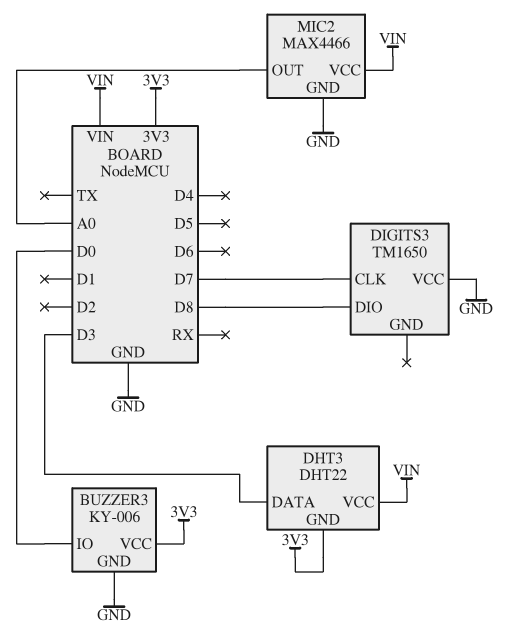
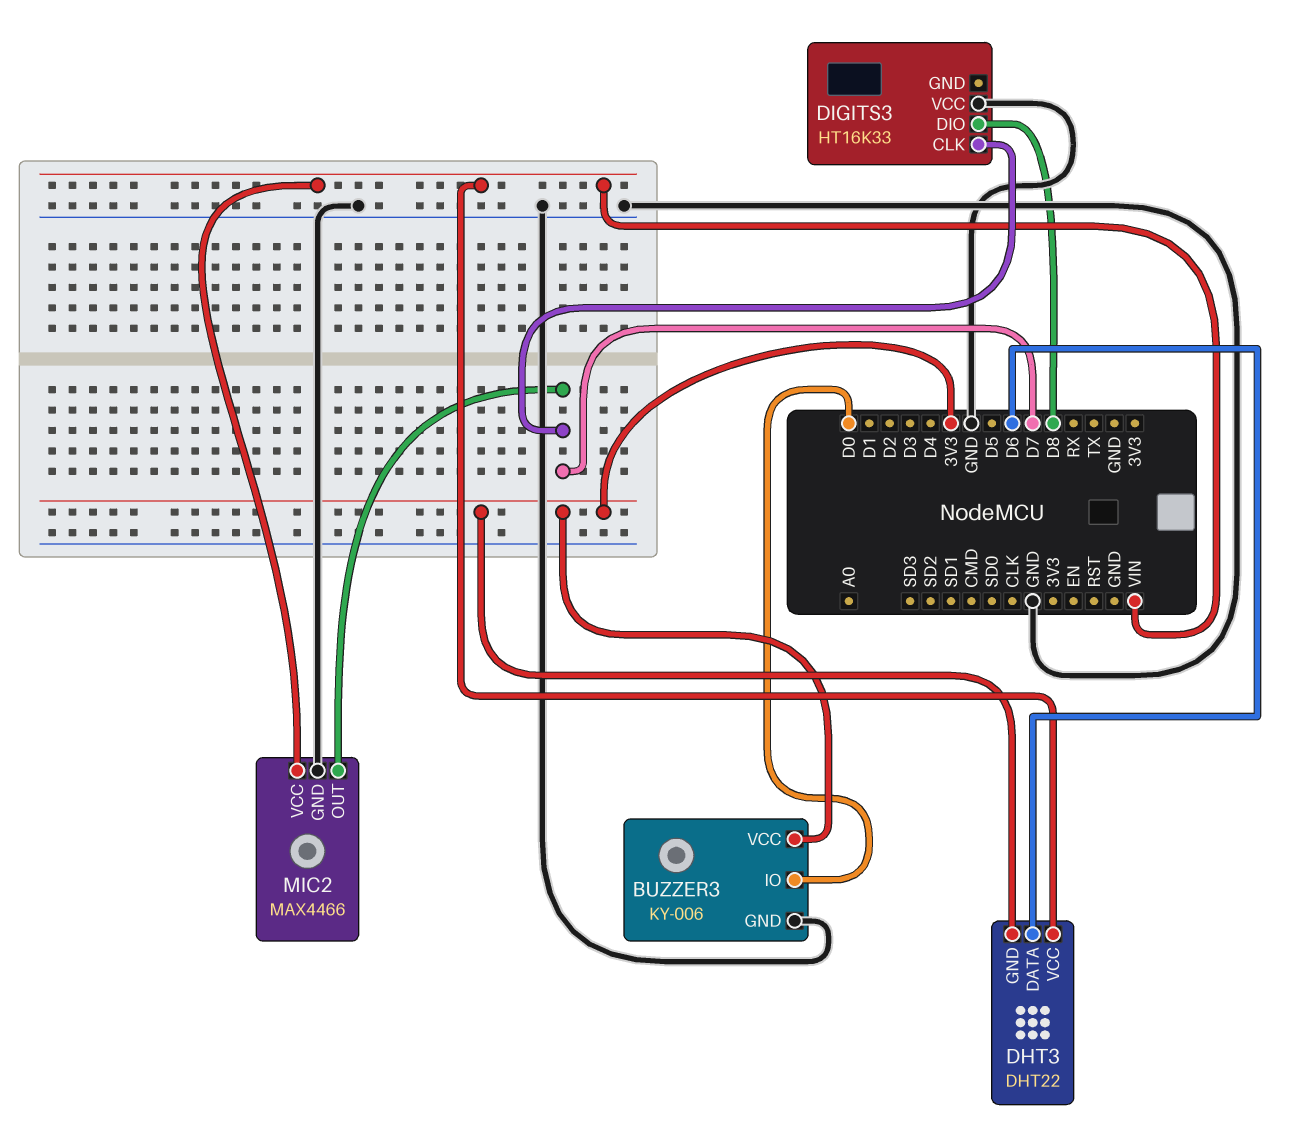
DHT3 pin DATA: D3 -> D6
DIGITS3: TM1650 -> HT16K33
MIC2 pin OUT: A0 -> D7

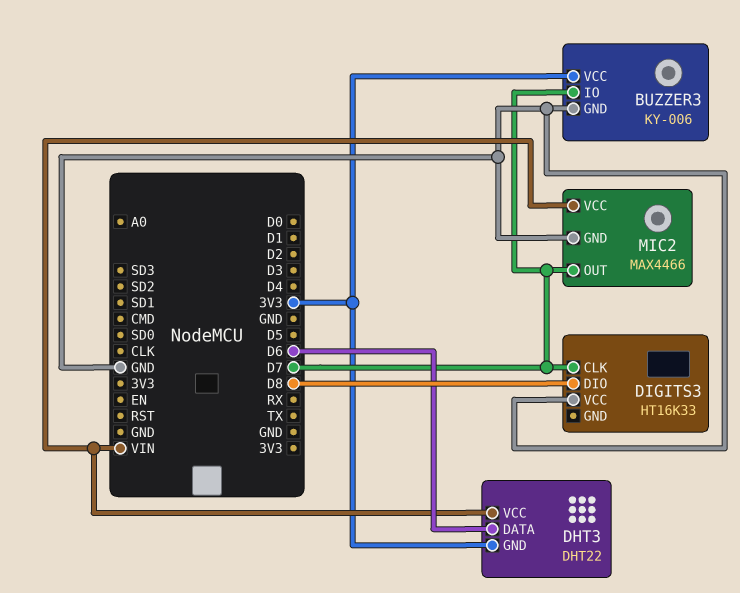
BUZZER3 pin IO: D0 -> D7

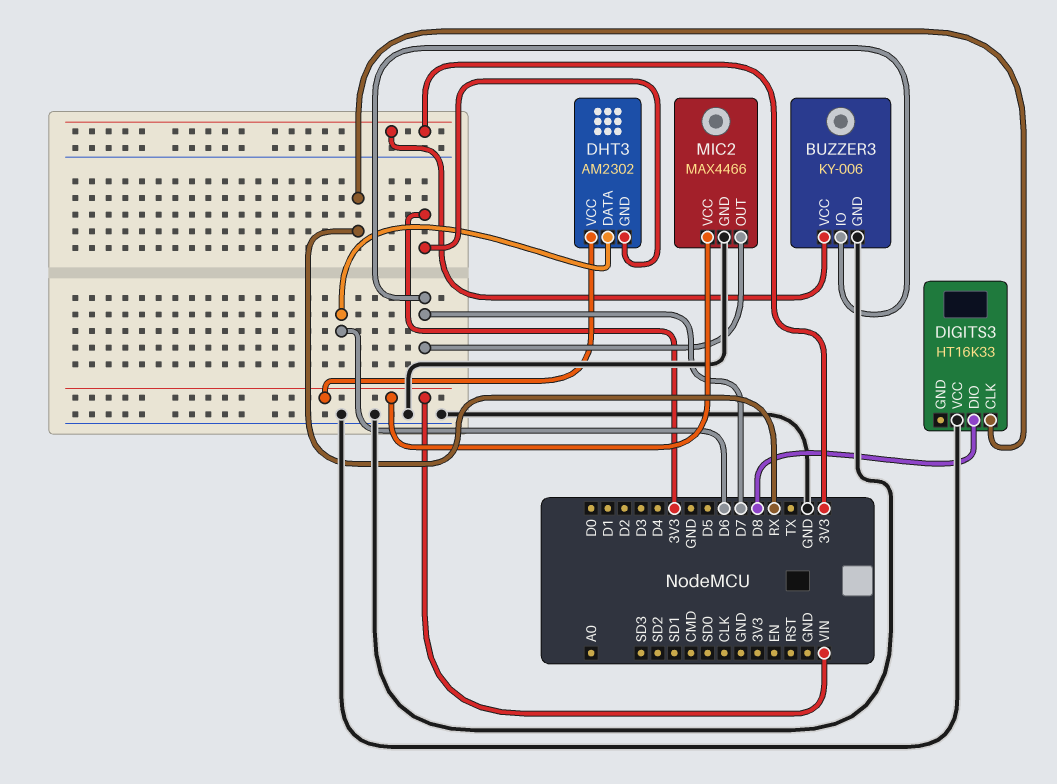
DHT3: DHT22 -> AM2302
DIGITS3 pin CLK: D7 -> RX

